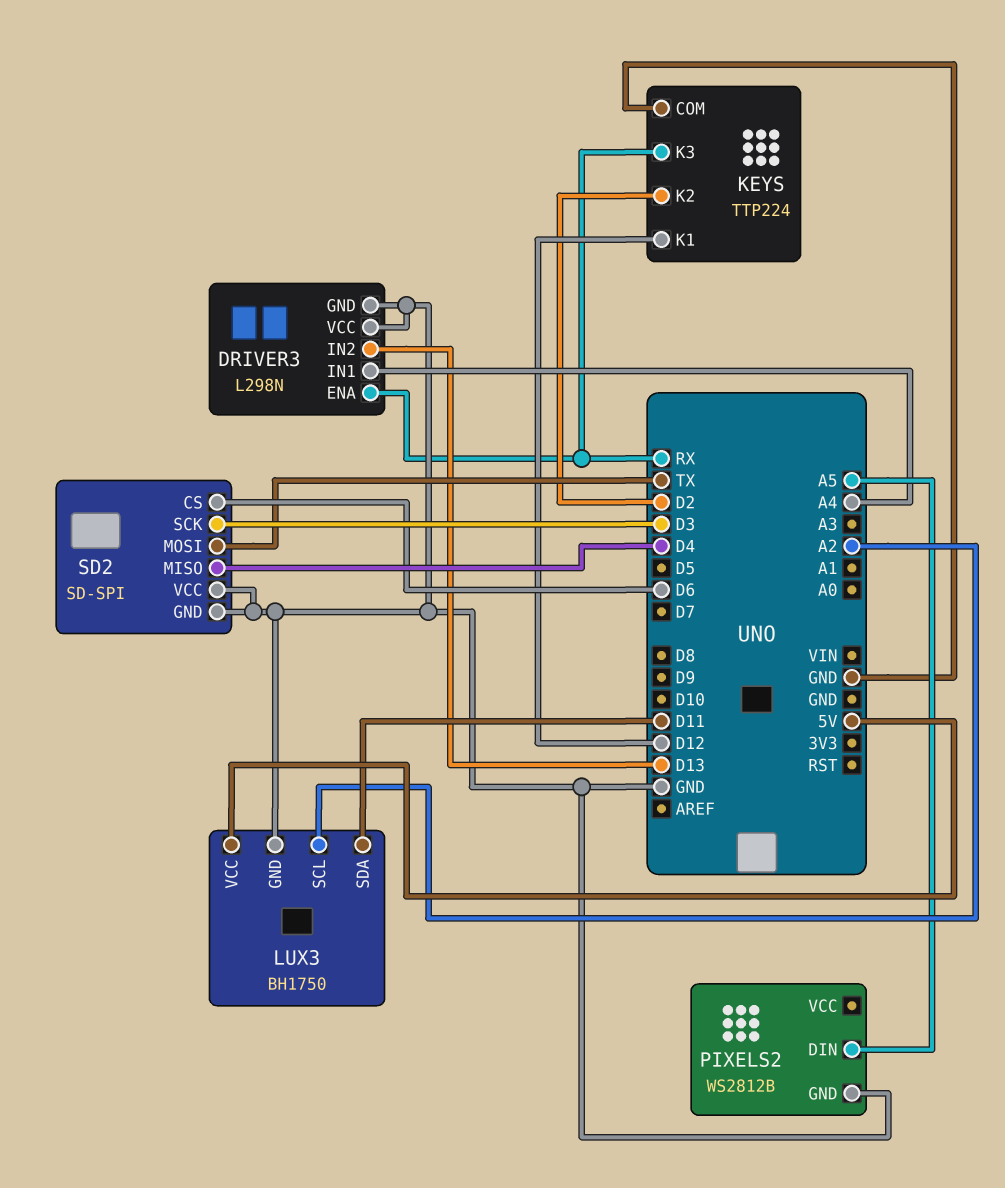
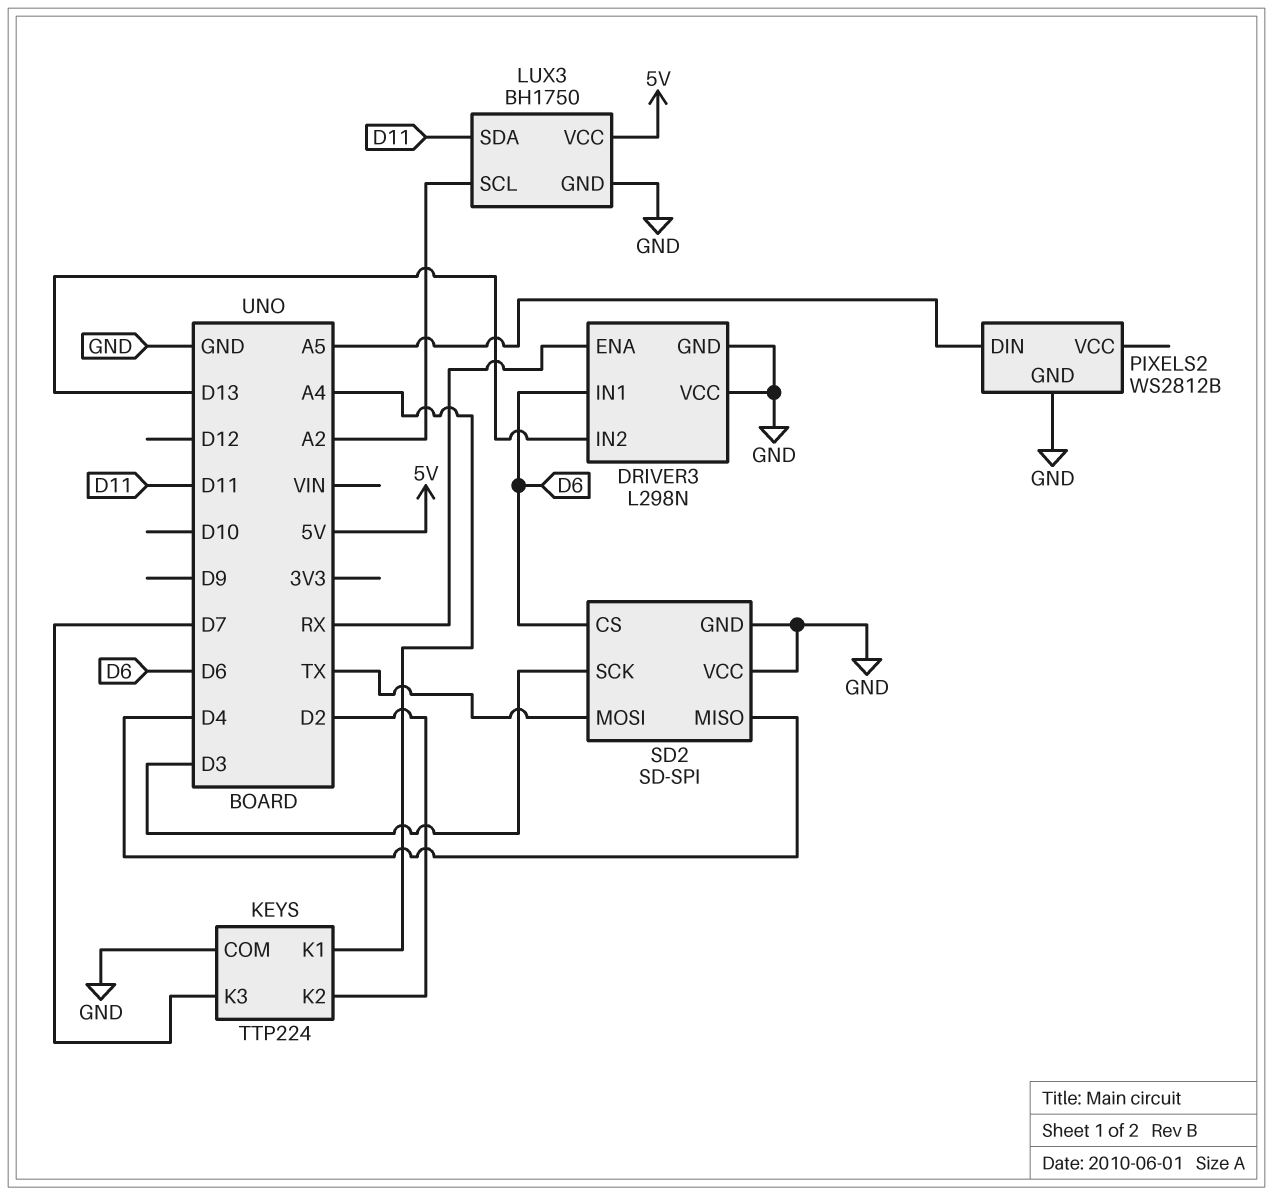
DRIVER3 pin IN1: A4 -> D6
KEYS pin K1: D12 -> A4
KEYS pin K3: RX -> D7

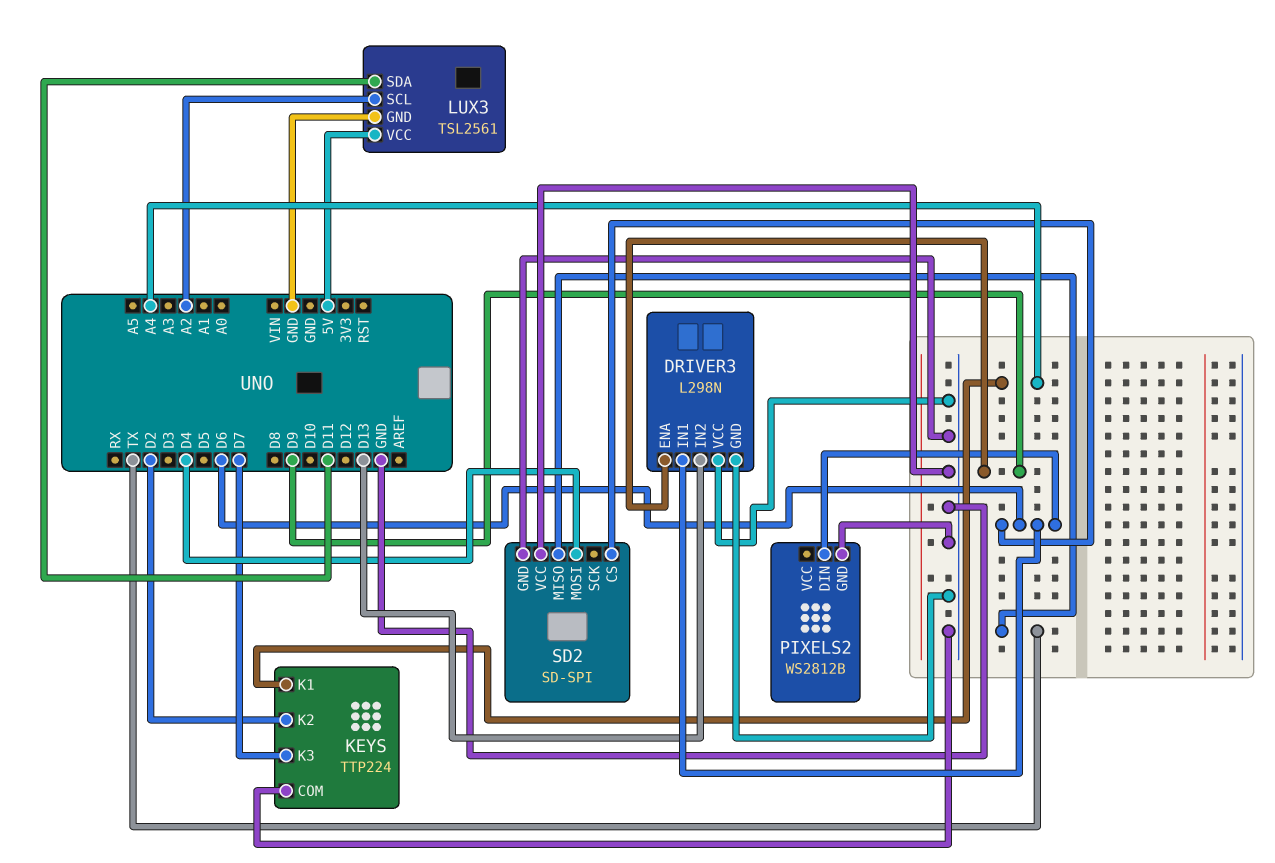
DRIVER3 pin ENA: RX -> D9
LUX3: BH1750 -> TSL2561
PIXELS2 pin DIN: A5 -> D6
SD2 pin MISO: D4 -> TX
SD2 pin MOSI: TX -> D4
SD2 pin SCK: D3 -> none

